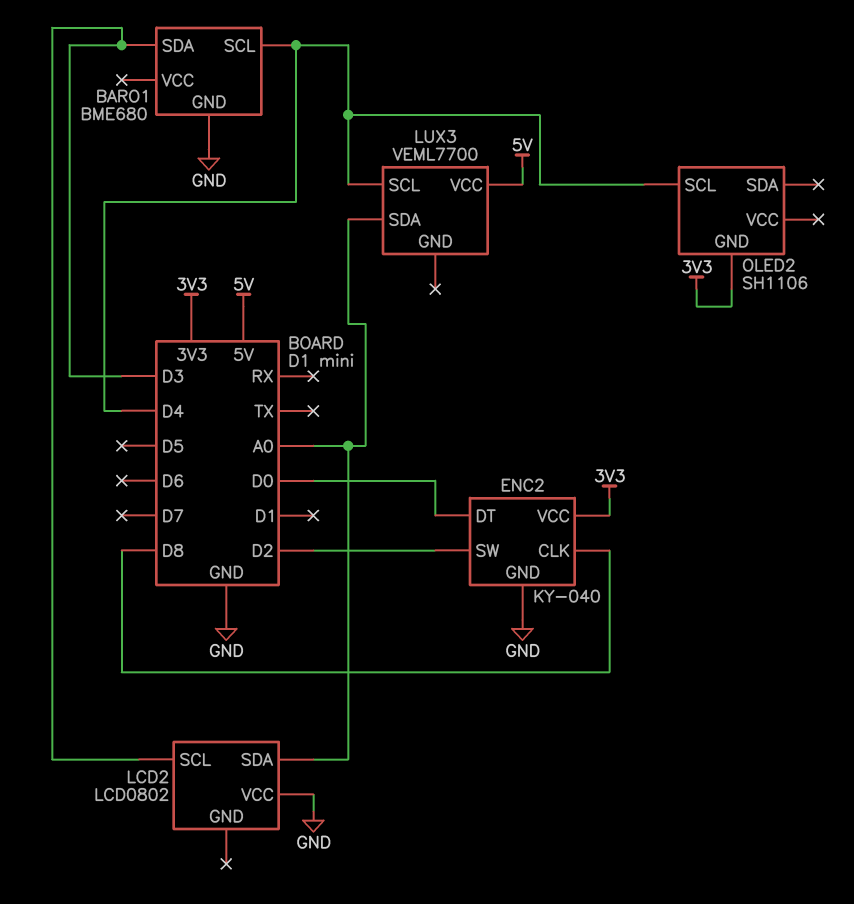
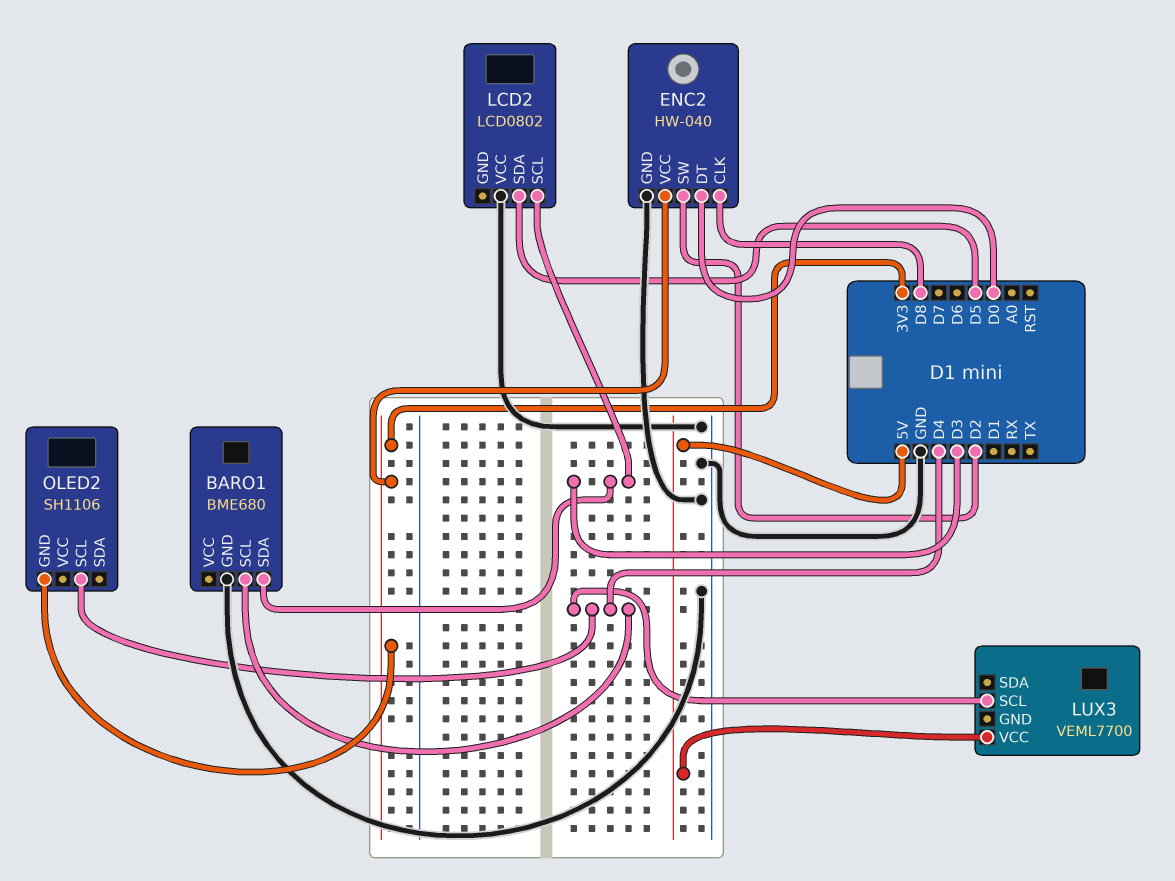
ENC2: KY-040 -> HW-040
LCD2 pin SDA: A0 -> D5
LUX3 pin SDA: A0 -> none

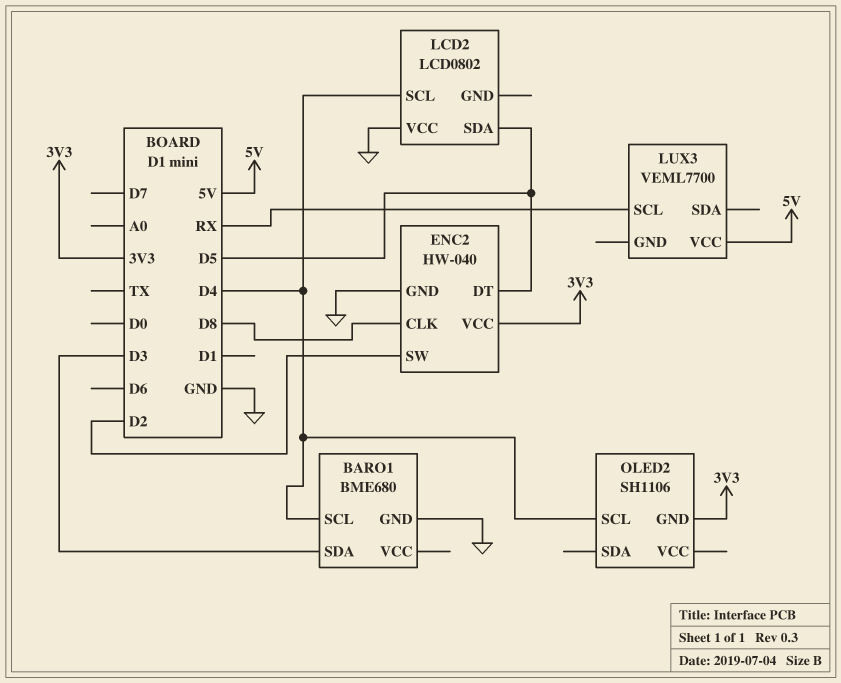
ENC2 pin DT: D0 -> D5
LCD2 pin SCL: D3 -> D4
LUX3 pin SCL: D4 -> RX

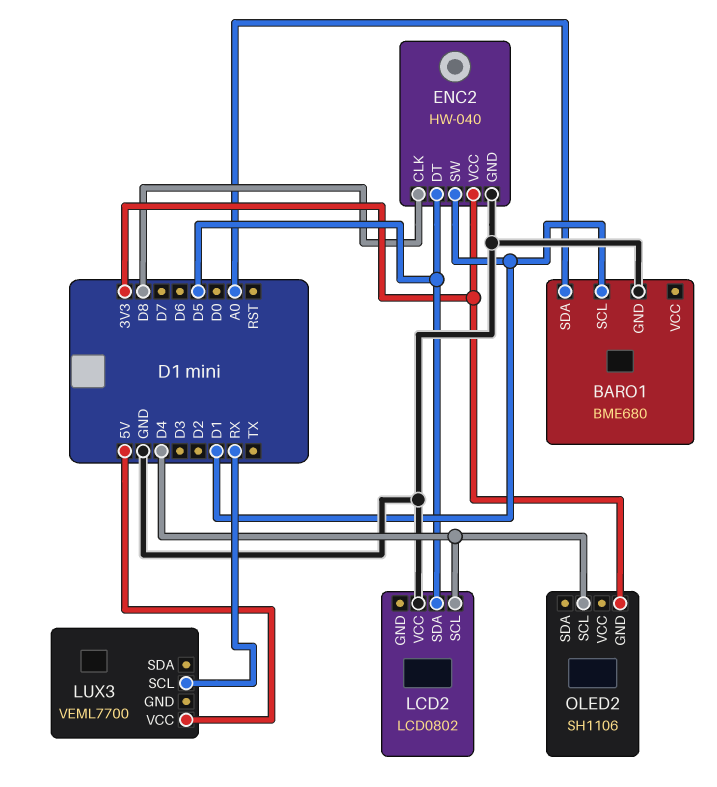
BARO1 pin SCL: D4 -> D1
BARO1 pin SDA: D3 -> A0
ENC2 pin SW: D2 -> D1

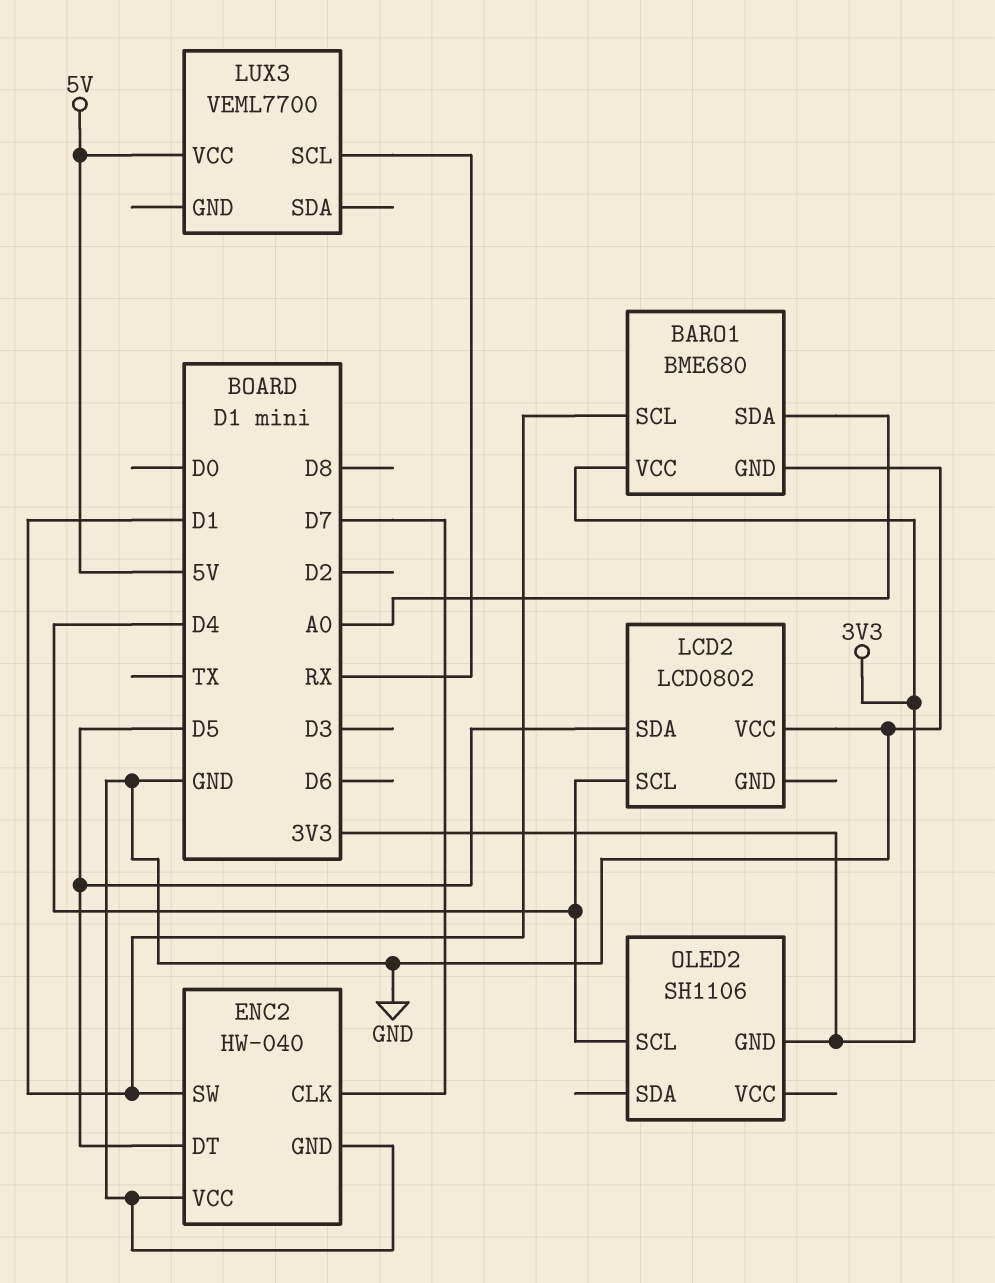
BARO1 pin VCC: none -> 3V3
ENC2 pin CLK: D8 -> D7
ENC2 pin VCC: 3V3 -> GND

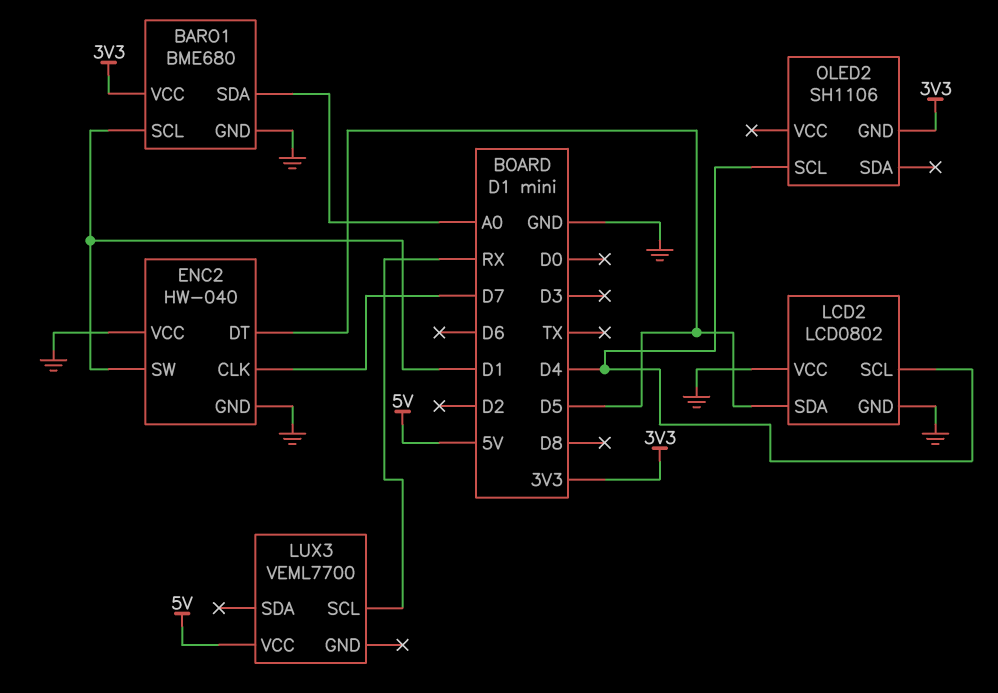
LCD2 pin GND: none -> GND

